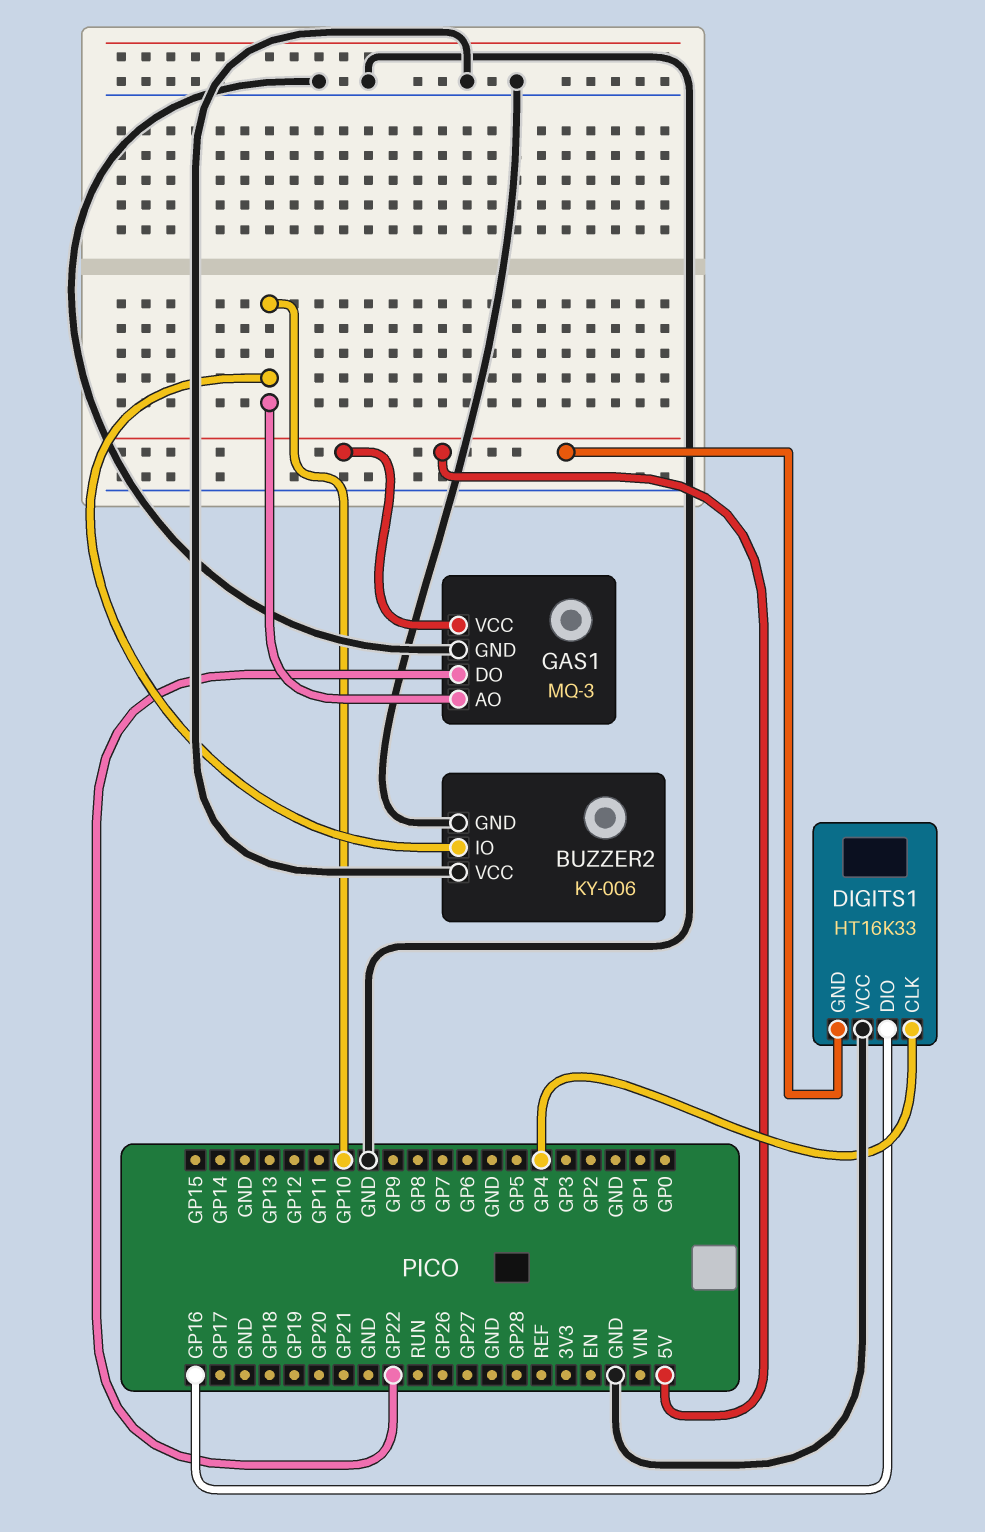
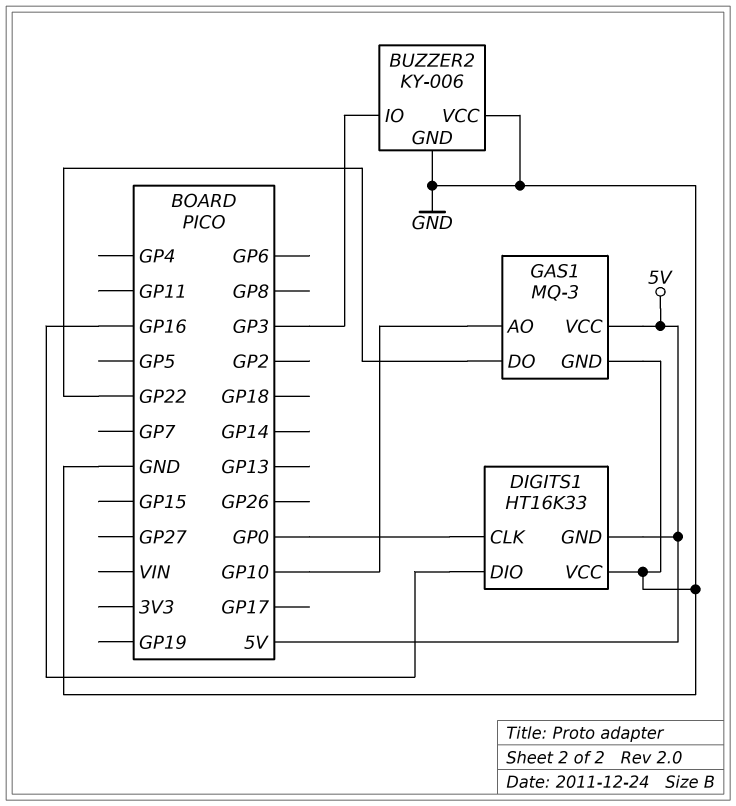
BUZZER2 pin IO: GP10 -> GP3
DIGITS1 pin CLK: GP4 -> GP0

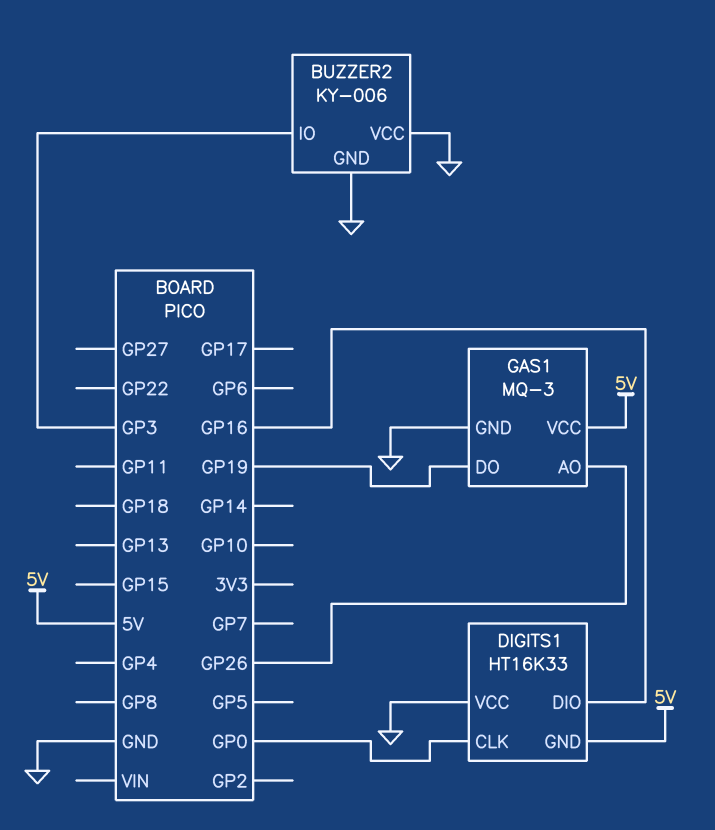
GAS1 pin AO: GP10 -> GP26
GAS1 pin DO: GP22 -> GP19

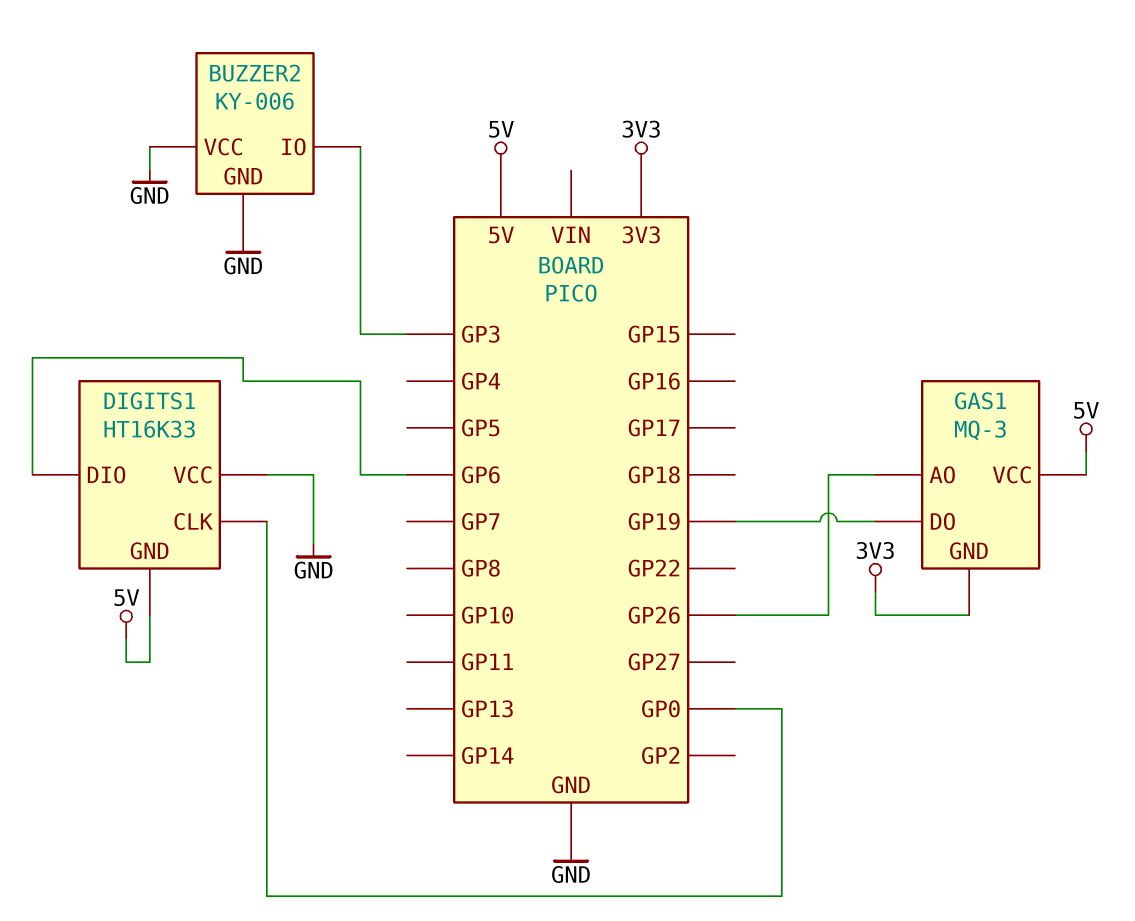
DIGITS1 pin DIO: GP16 -> GP6
GAS1 pin GND: GND -> 3V3

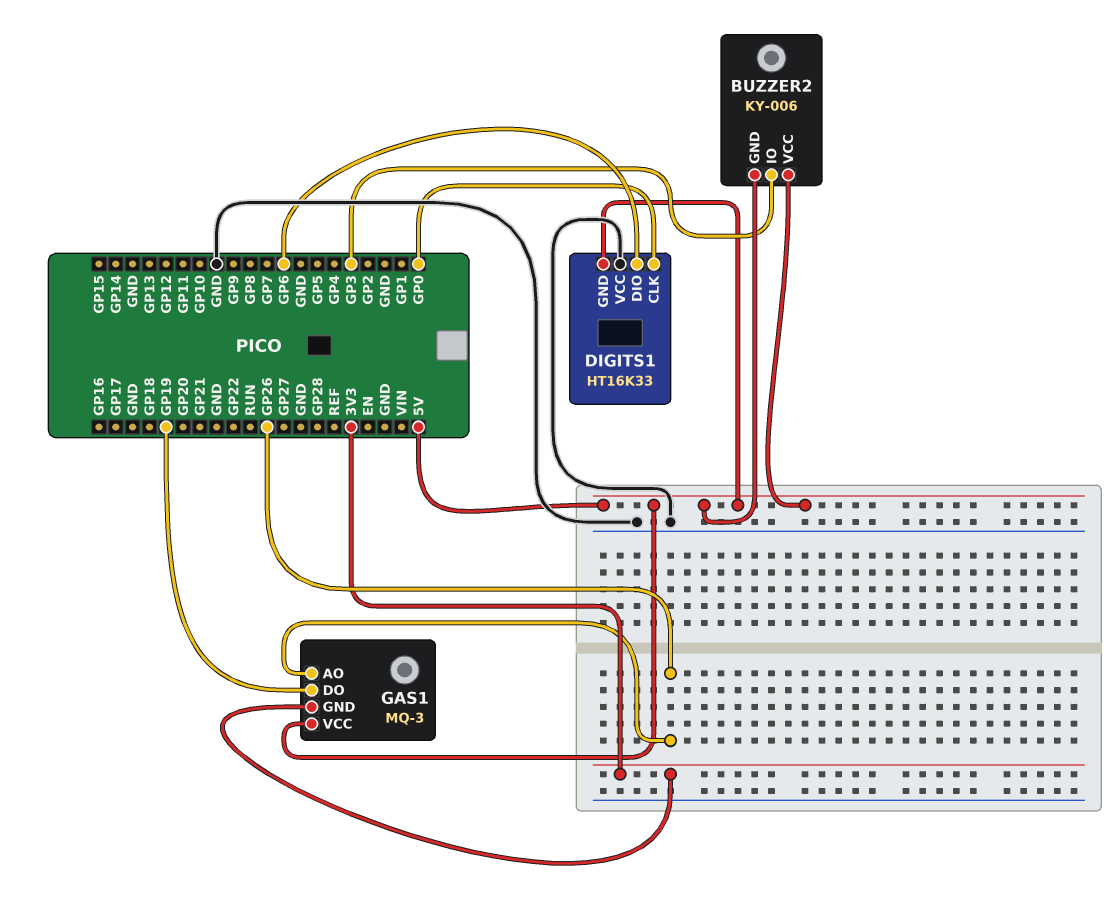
BUZZER2 pin GND: GND -> 5V
BUZZER2 pin VCC: GND -> 5V

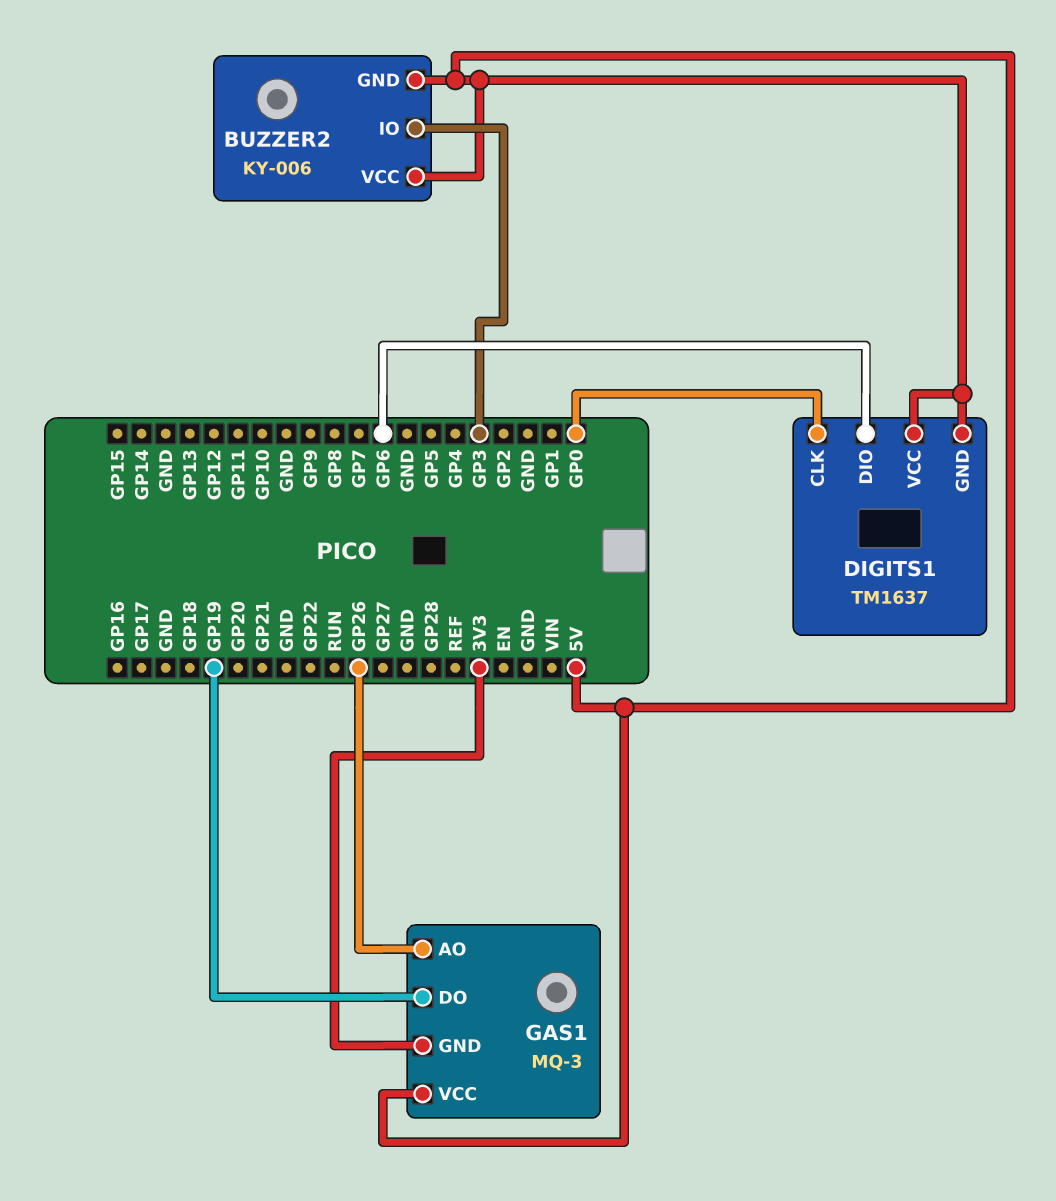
DIGITS1: HT16K33 -> TM1637
DIGITS1 pin VCC: GND -> 5V

